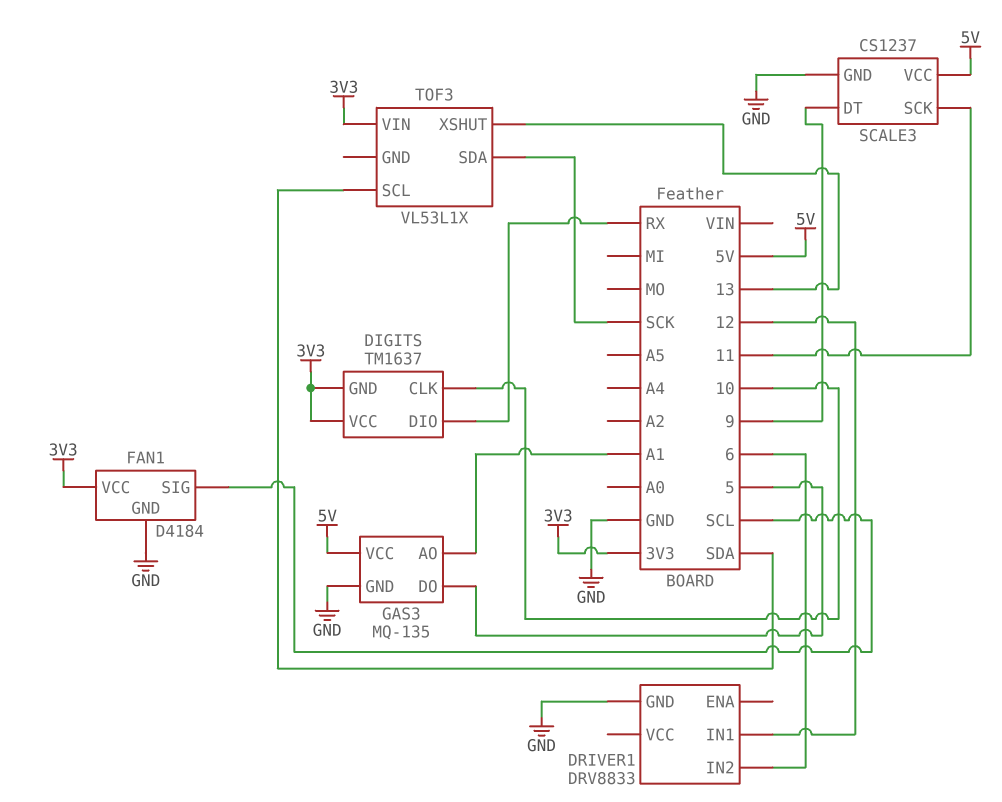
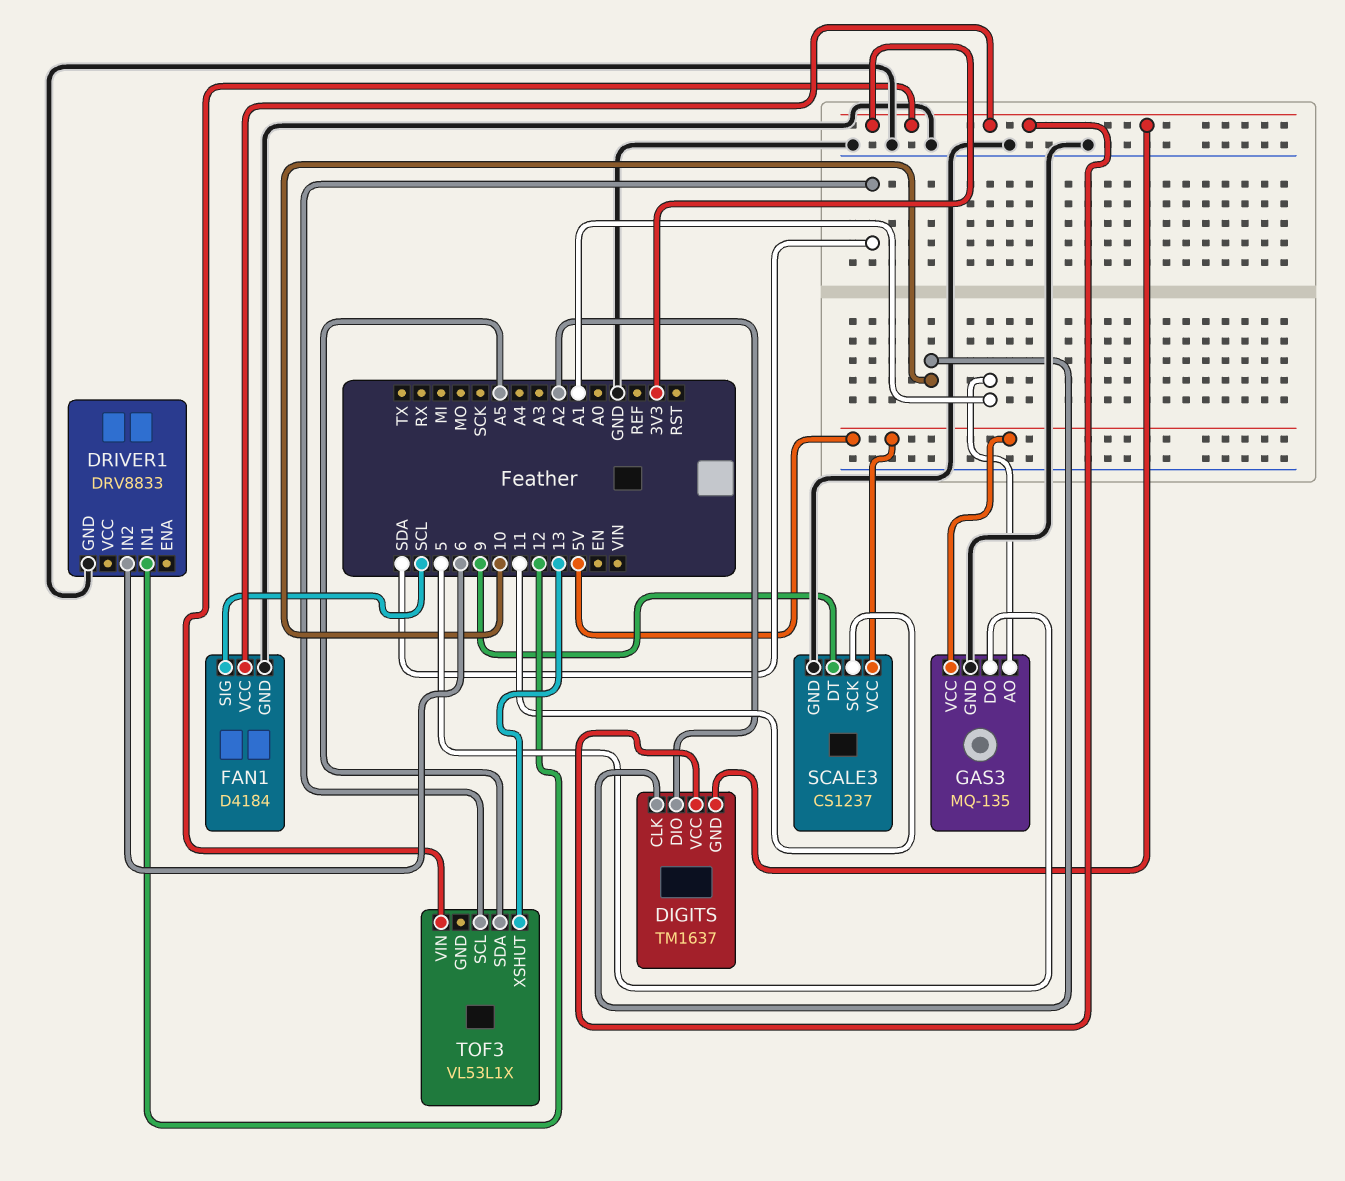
DIGITS pin DIO: RX -> A2
TOF3 pin SDA: SCK -> A5

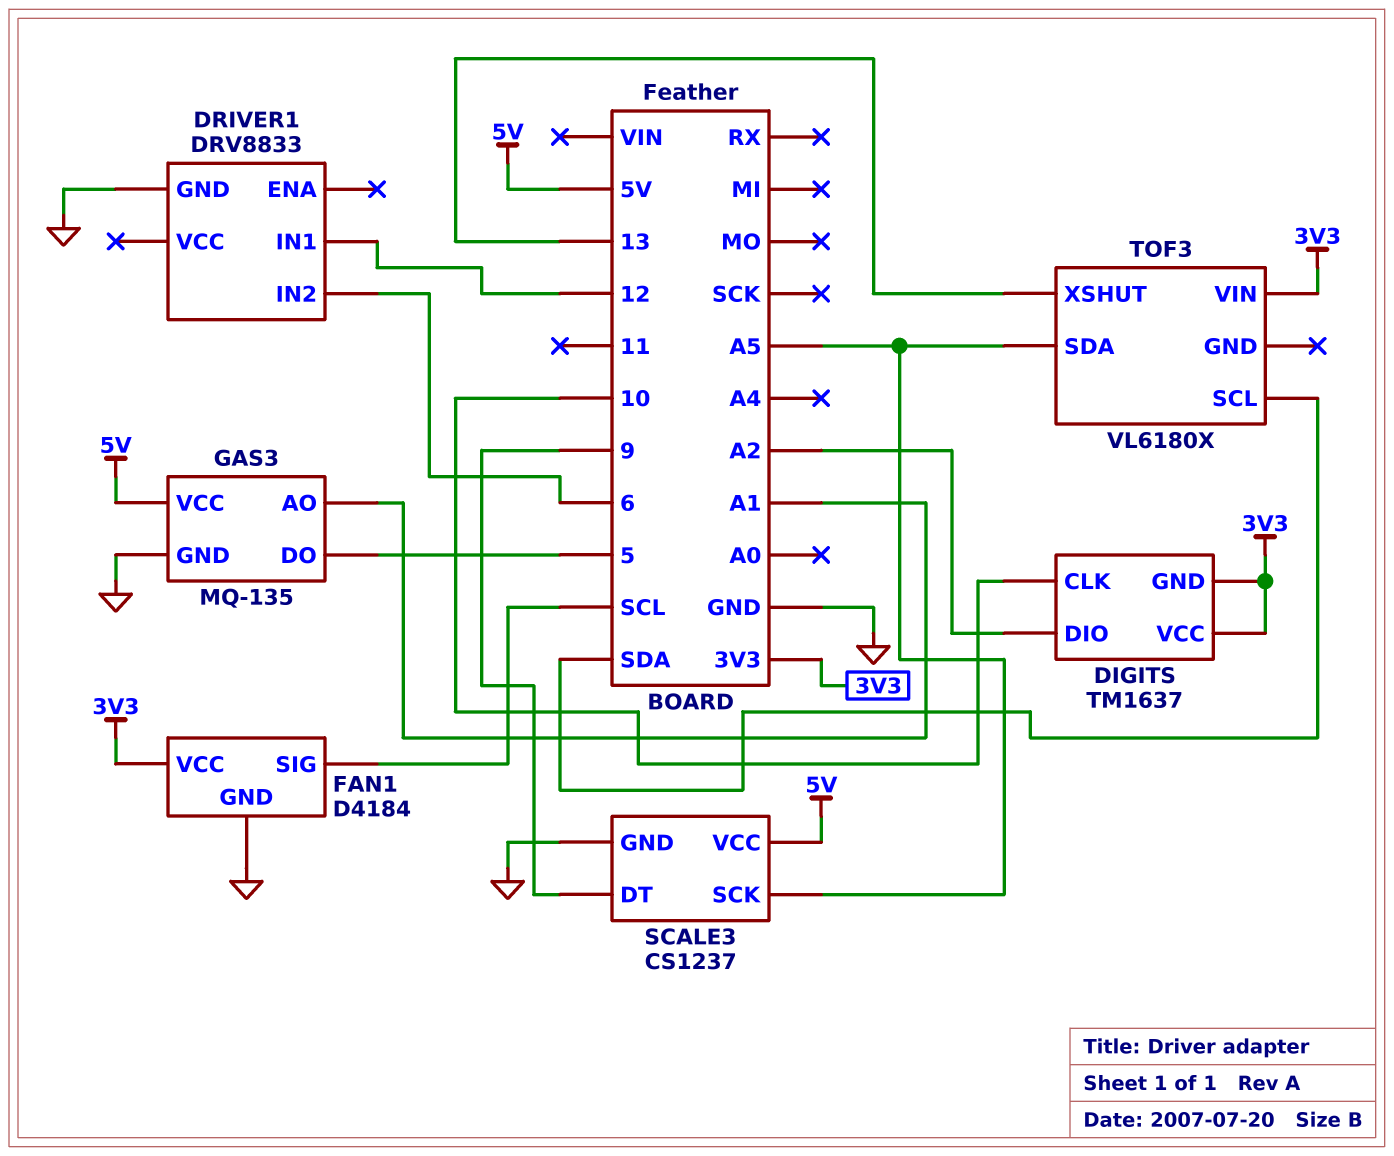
SCALE3 pin SCK: 11 -> A5
TOF3: VL53L1X -> VL6180X

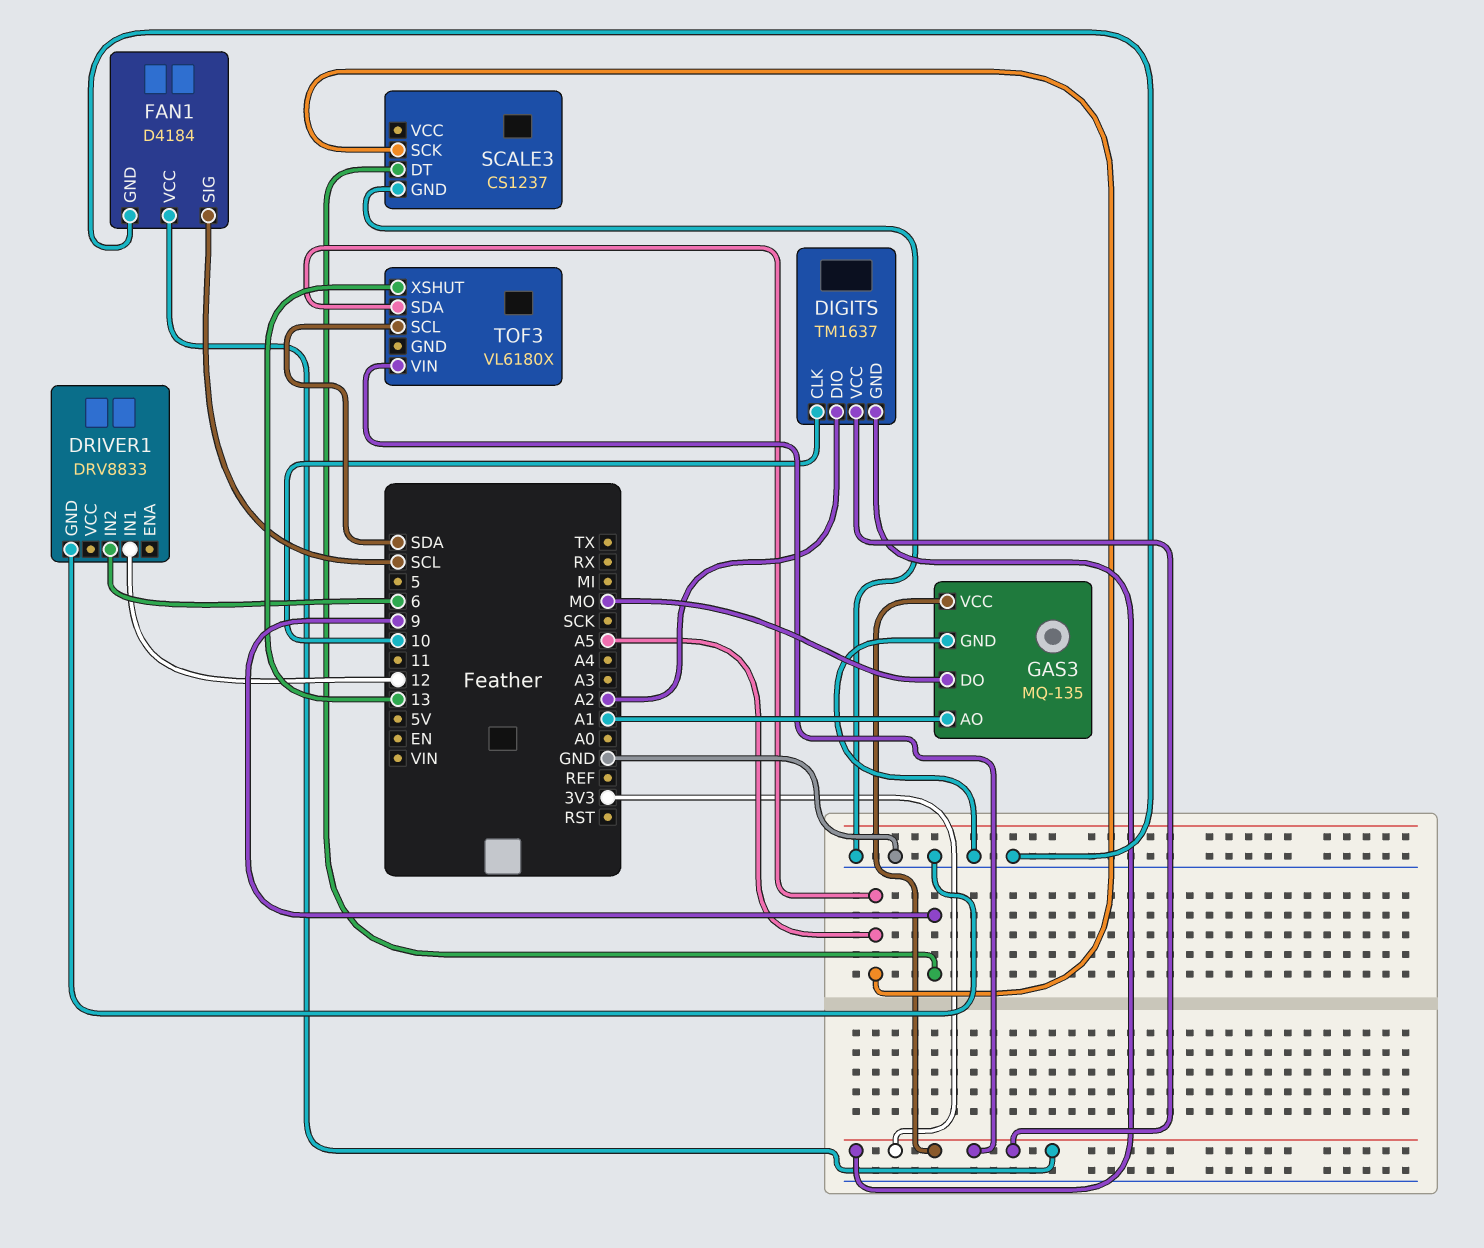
GAS3 pin DO: 5 -> MO
GAS3 pin VCC: 5V -> 3V3
SCALE3 pin VCC: 5V -> none

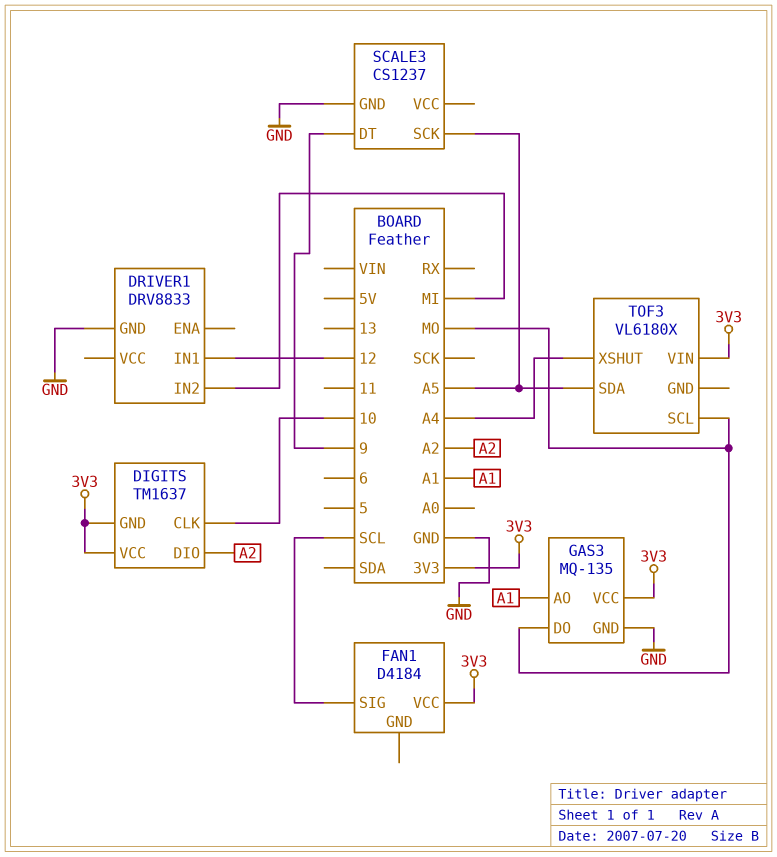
DRIVER1 pin IN2: 6 -> MI
FAN1 pin GND: GND -> none
TOF3 pin SCL: SDA -> MO
TOF3 pin XSHUT: 13 -> A4

